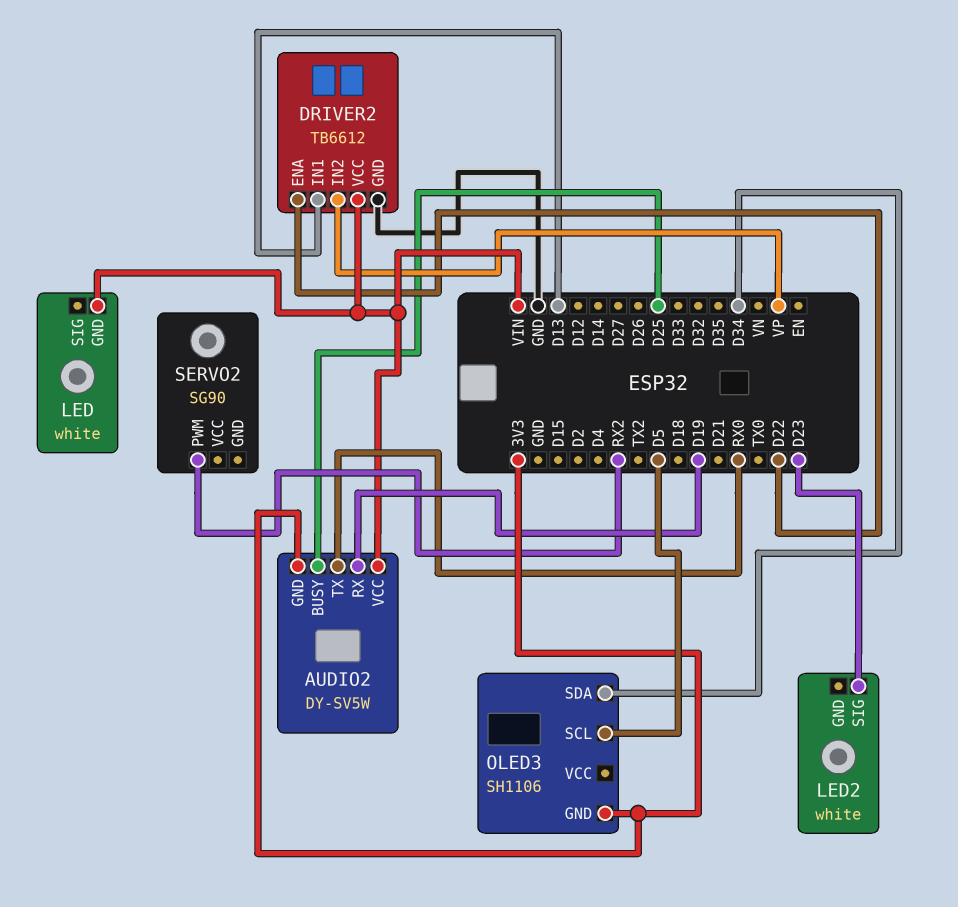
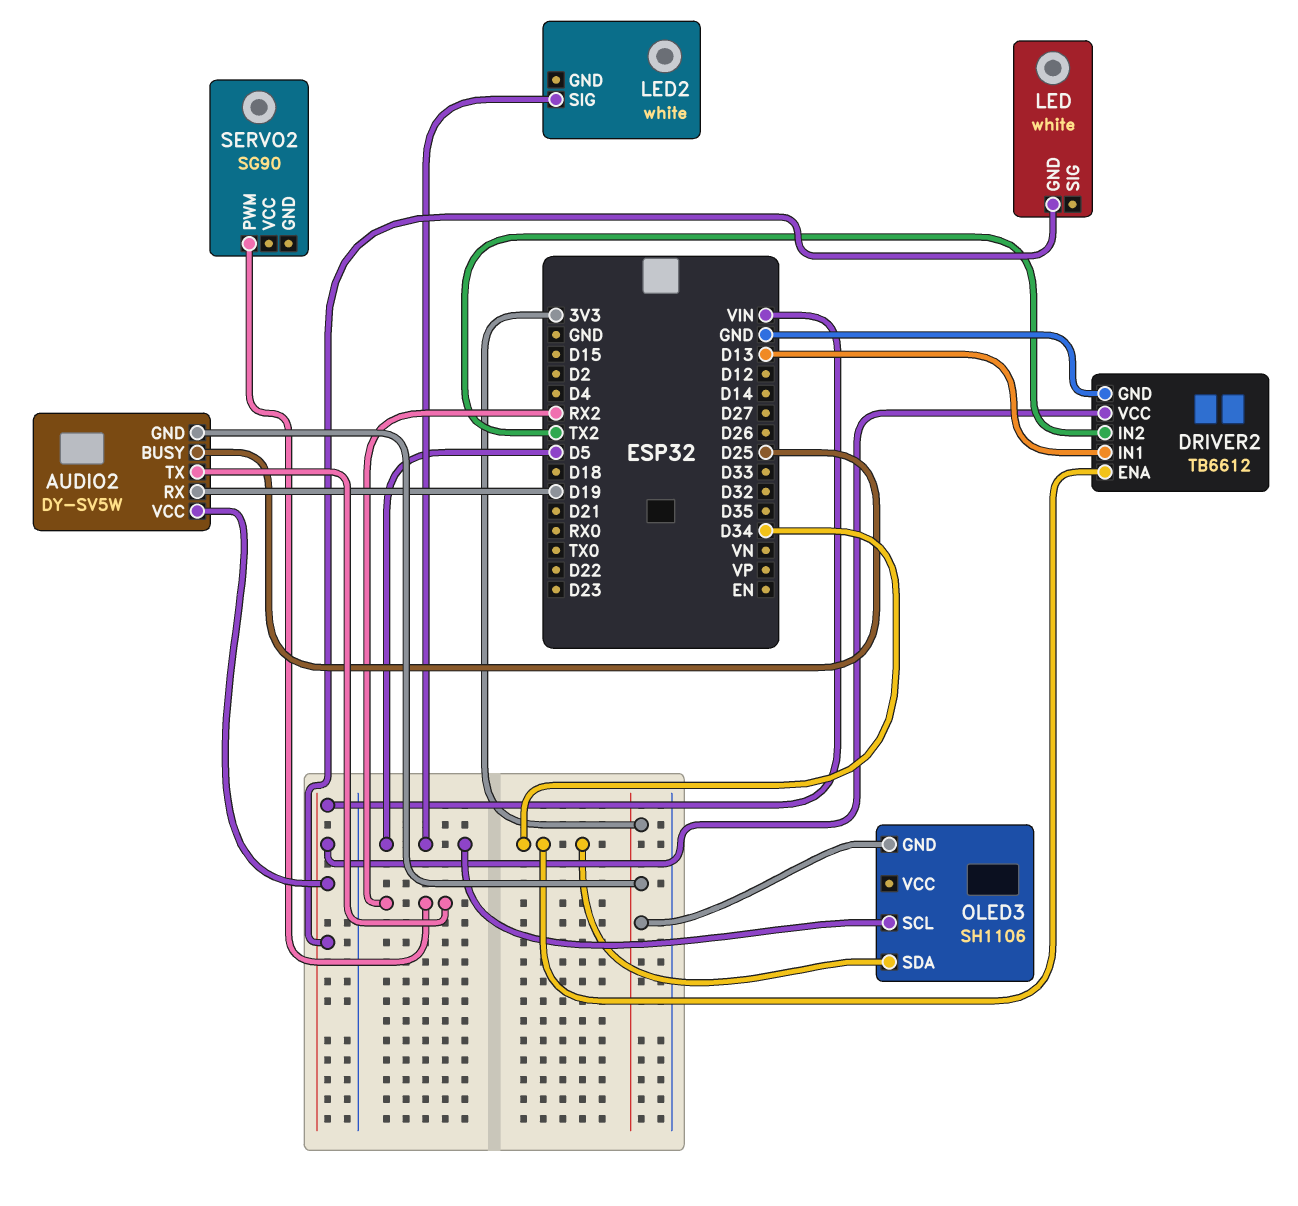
AUDIO2 pin TX: RX0 -> RX2
DRIVER2 pin ENA: D22 -> D34
DRIVER2 pin IN2: VP -> TX2
LED2 pin SIG: D23 -> D5

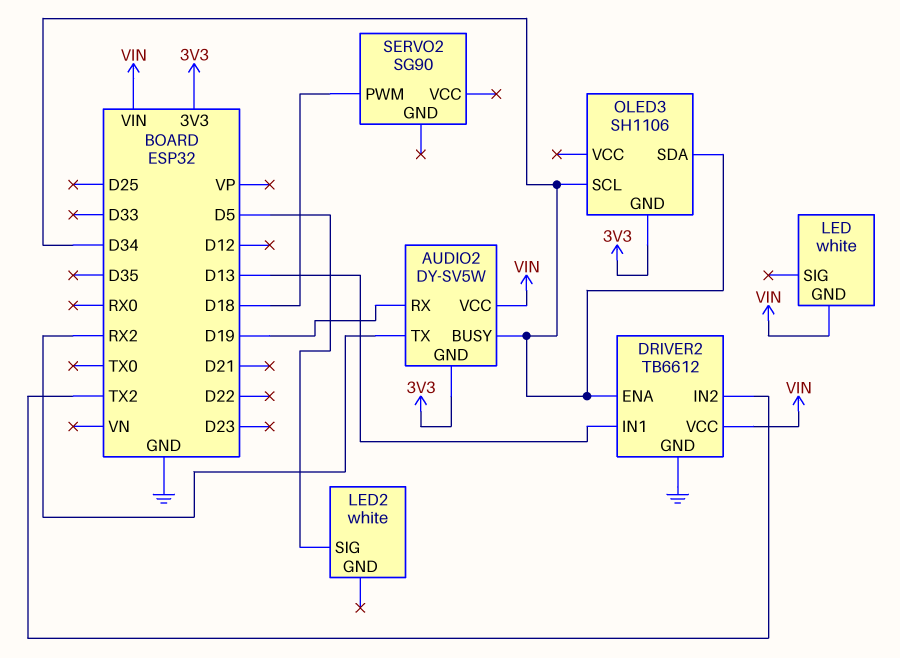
AUDIO2 pin BUSY: D25 -> D34
OLED3 pin SCL: D5 -> D34
SERVO2 pin PWM: RX2 -> D18

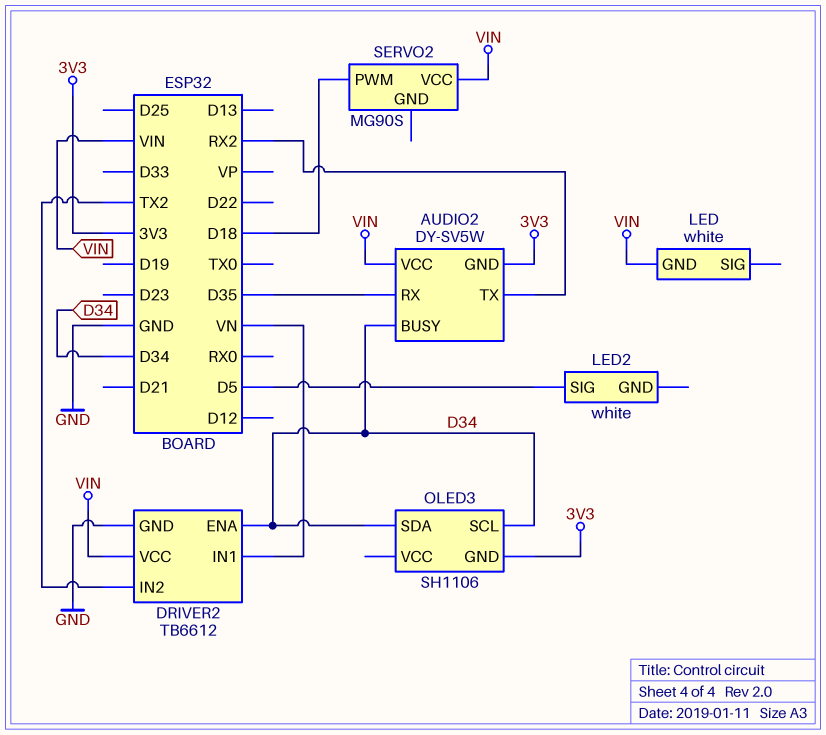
AUDIO2 pin RX: D19 -> D35
DRIVER2 pin IN1: D13 -> VN
SERVO2: SG90 -> MG90S
SERVO2 pin VCC: none -> VIN

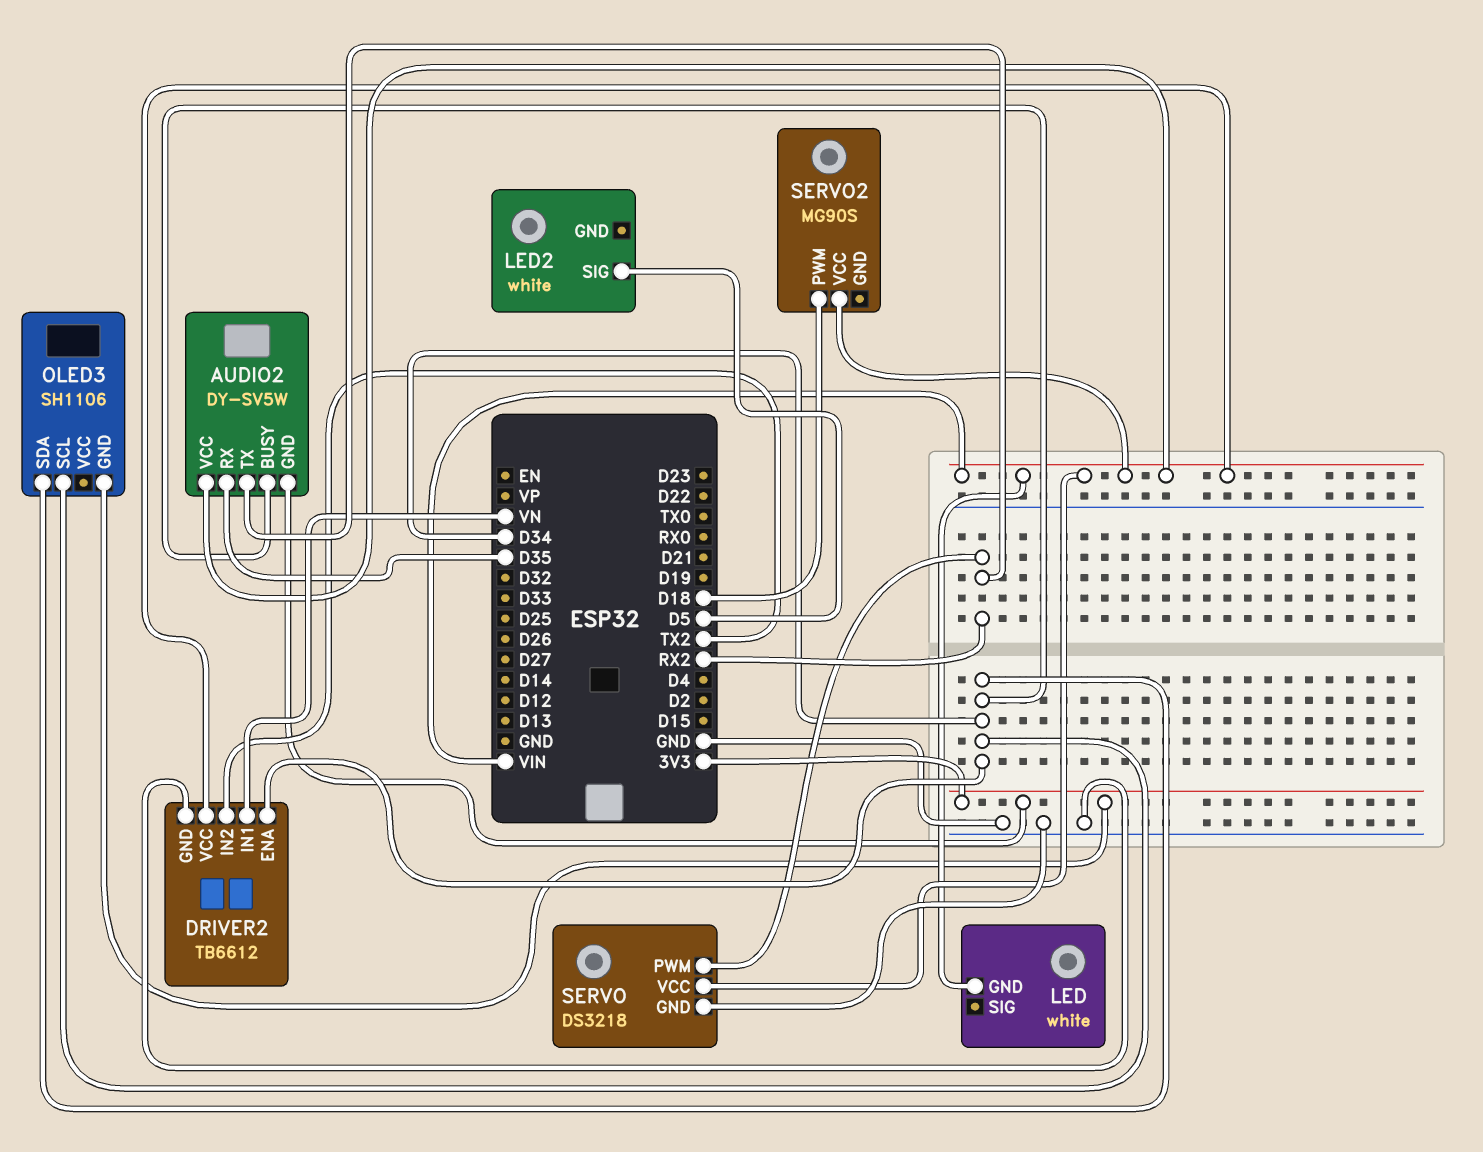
SERVO: none -> DS3218
SERVO pin GND: none -> GND
SERVO pin PWM: none -> RX2
SERVO pin VCC: none -> VIN

